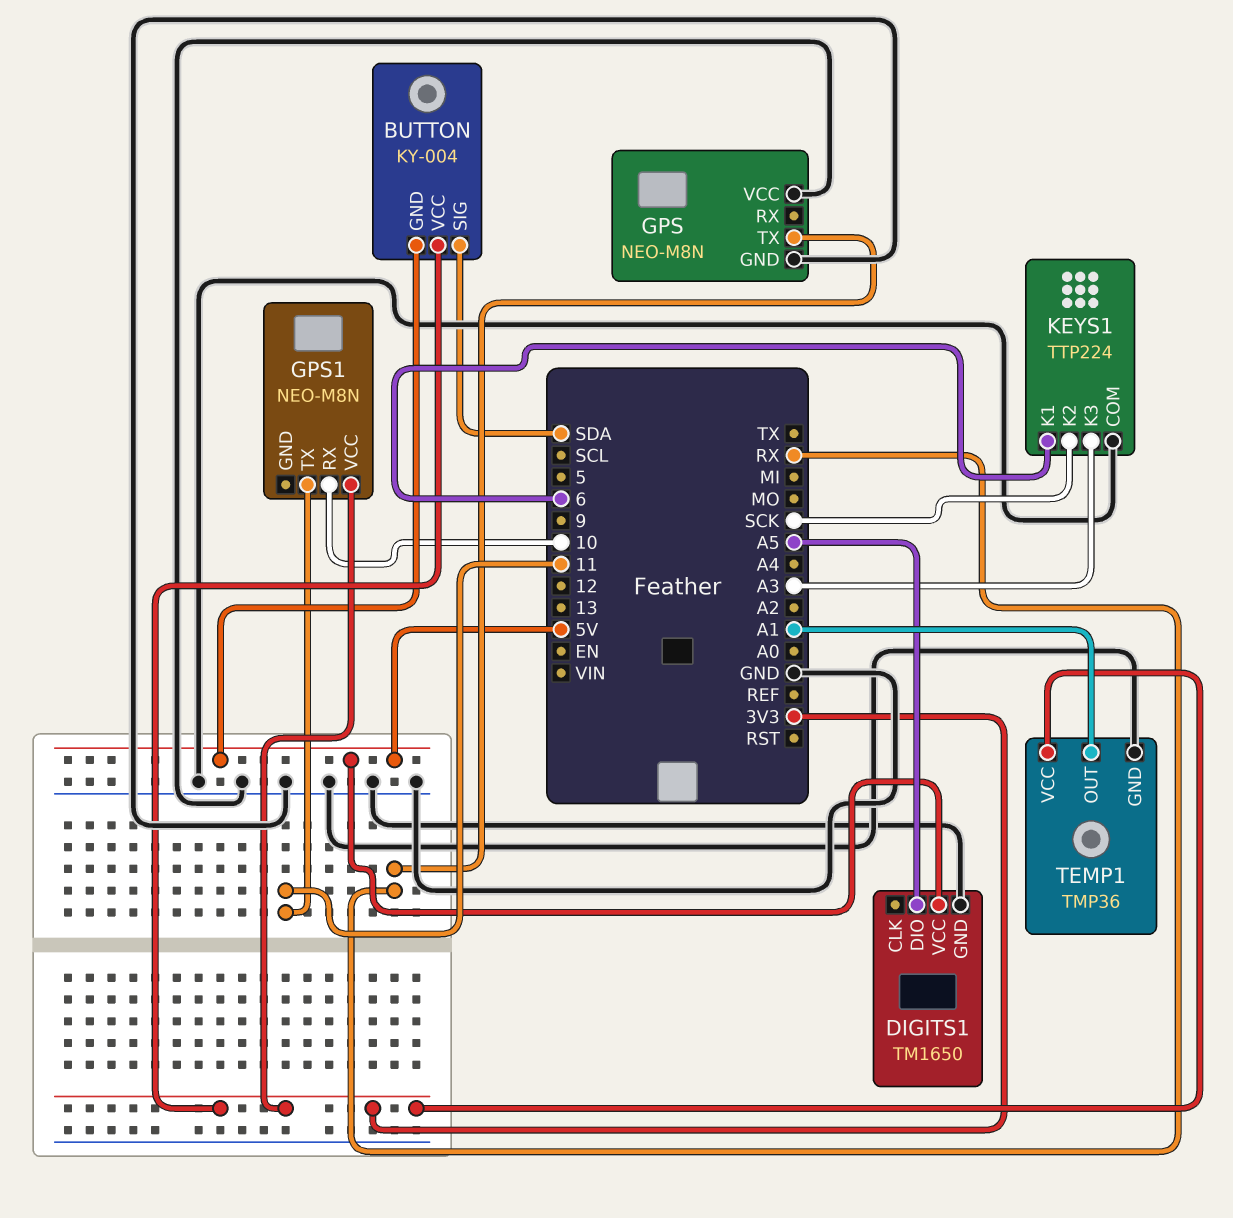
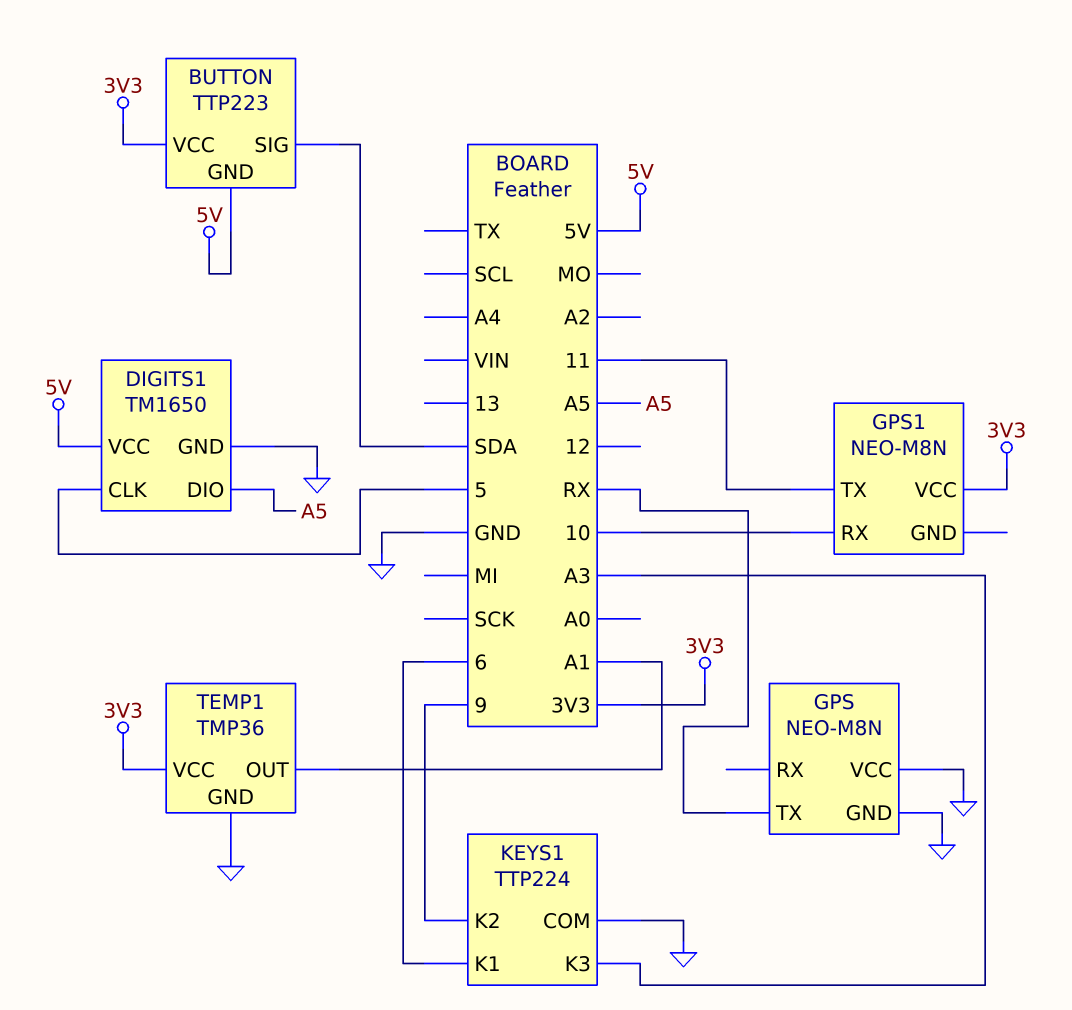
BUTTON: KY-004 -> TTP223
DIGITS1 pin CLK: none -> 5
KEYS1 pin K2: SCK -> 9

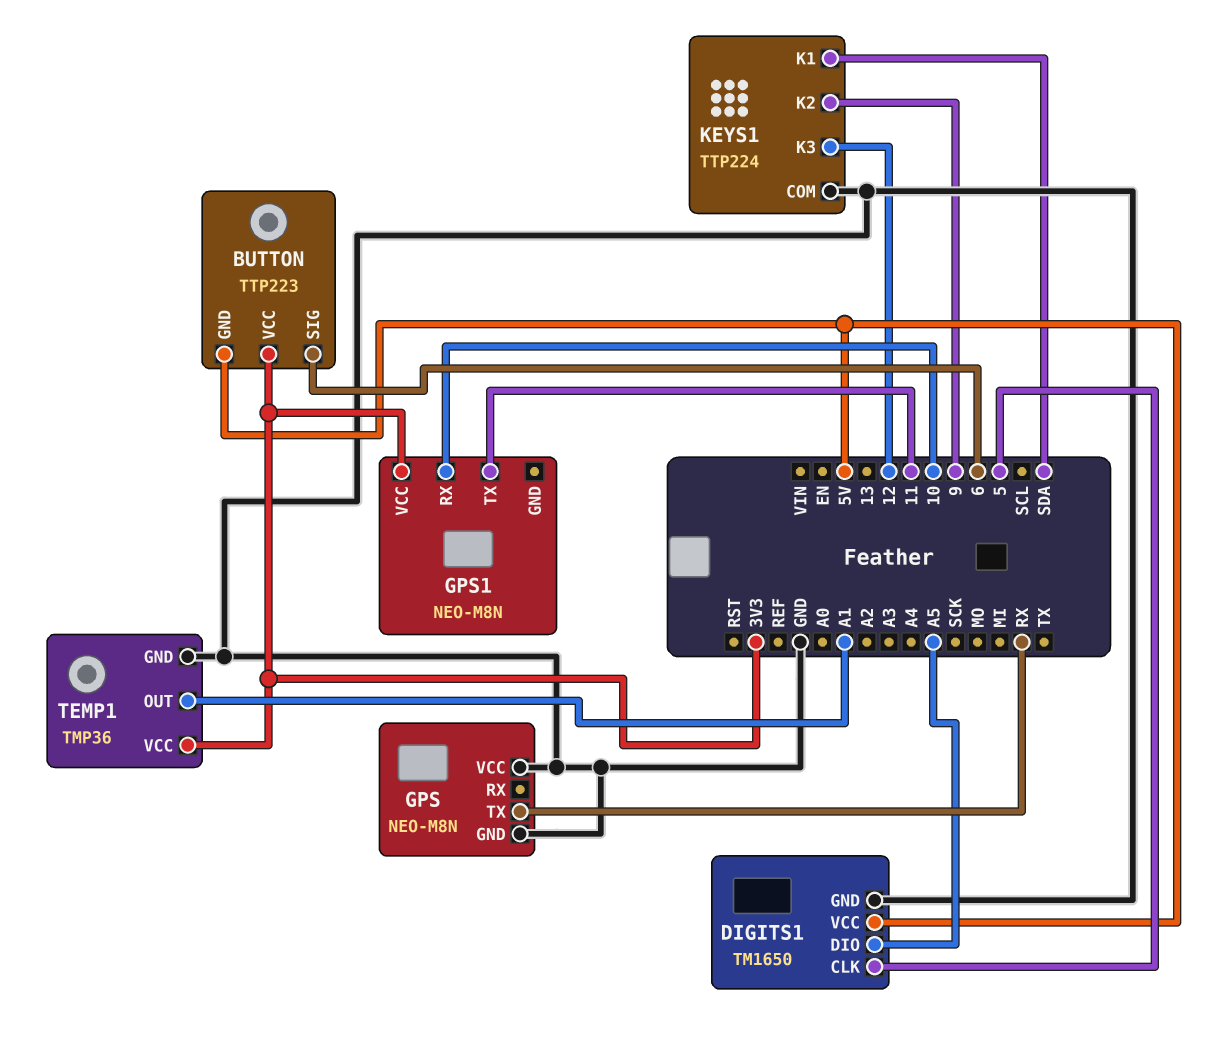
BUTTON pin SIG: SDA -> 6
KEYS1 pin K1: 6 -> SDA
KEYS1 pin K3: A3 -> 12

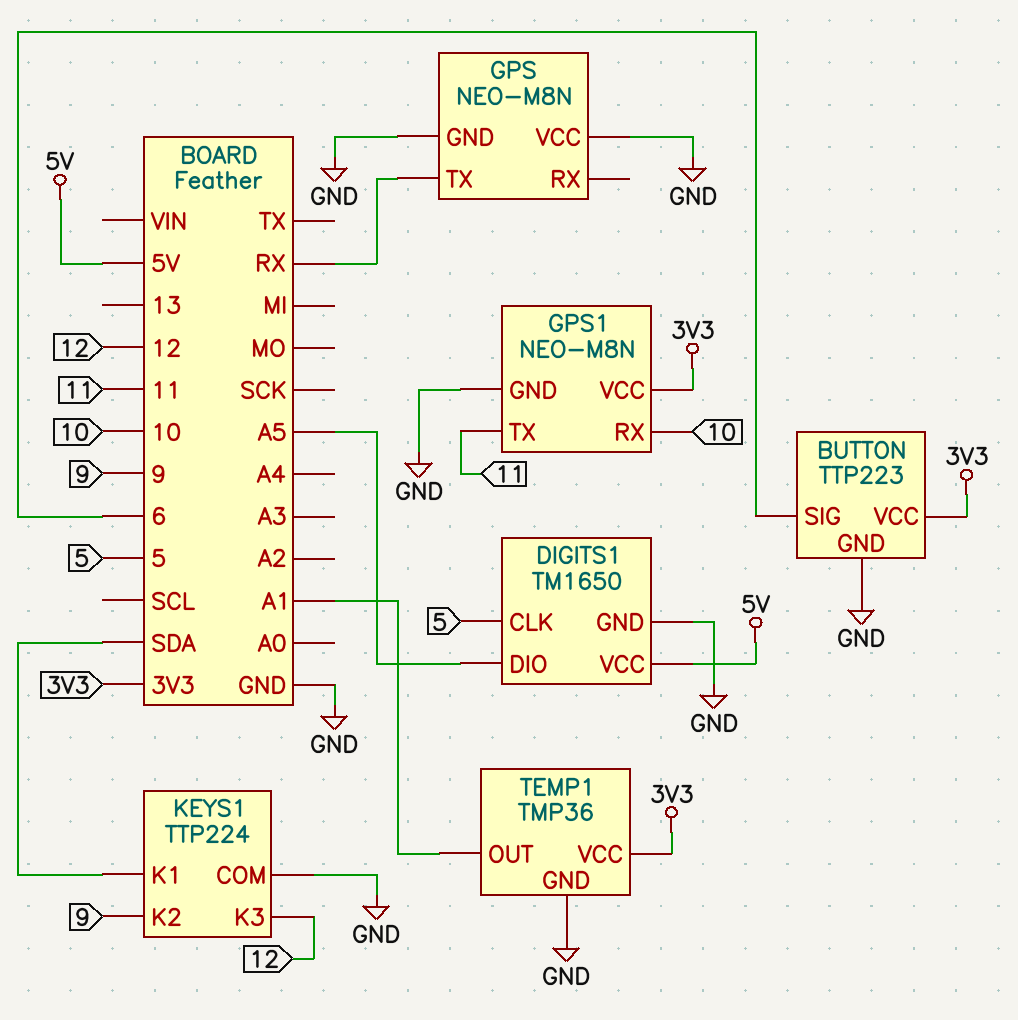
BUTTON pin GND: 5V -> GND
GPS1 pin GND: none -> GND

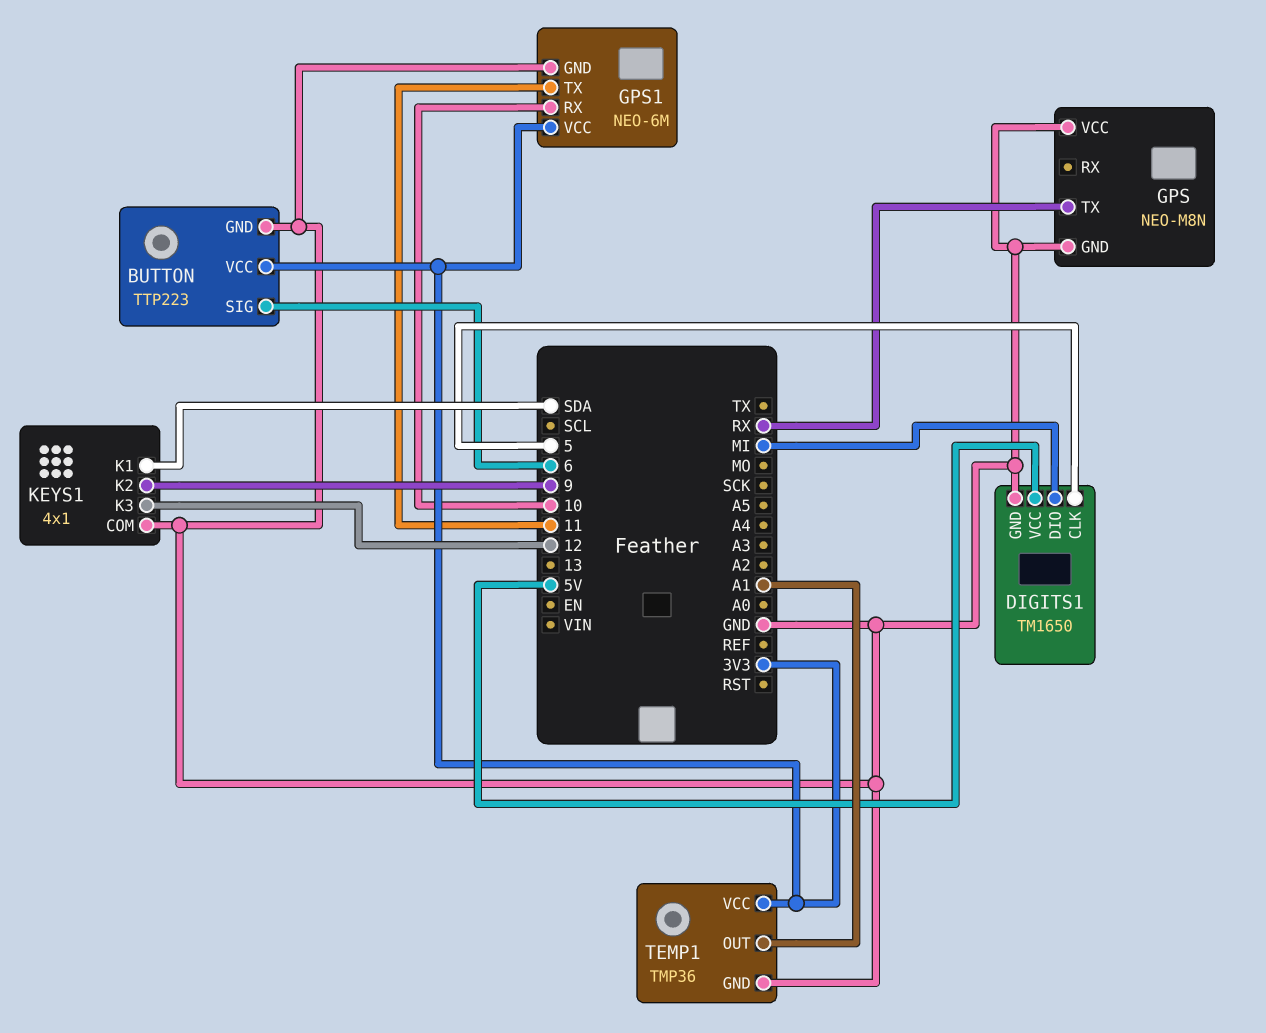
DIGITS1 pin DIO: A5 -> MI
GPS1: NEO-M8N -> NEO-6M
KEYS1: TTP224 -> 4x1

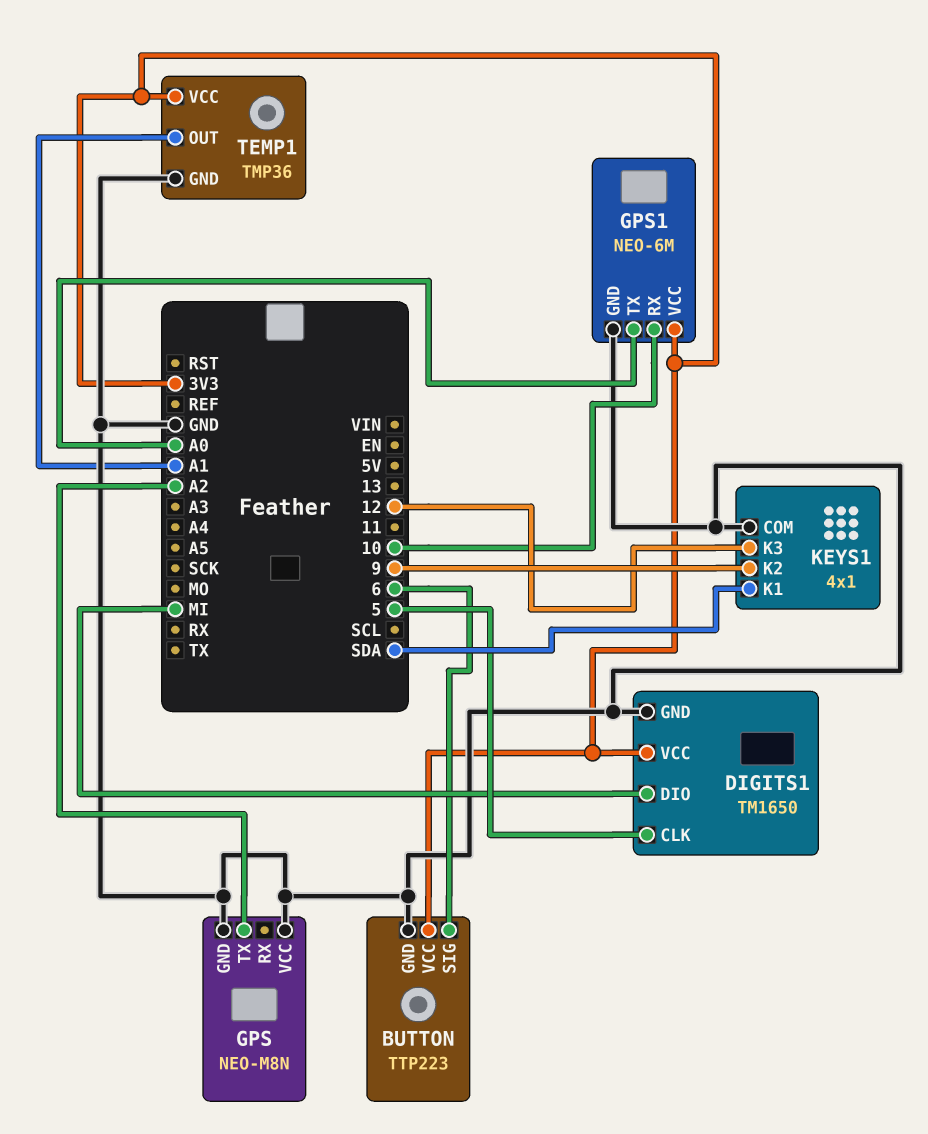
DIGITS1 pin VCC: 5V -> 3V3
GPS pin TX: RX -> A2
GPS1 pin TX: 11 -> A0

